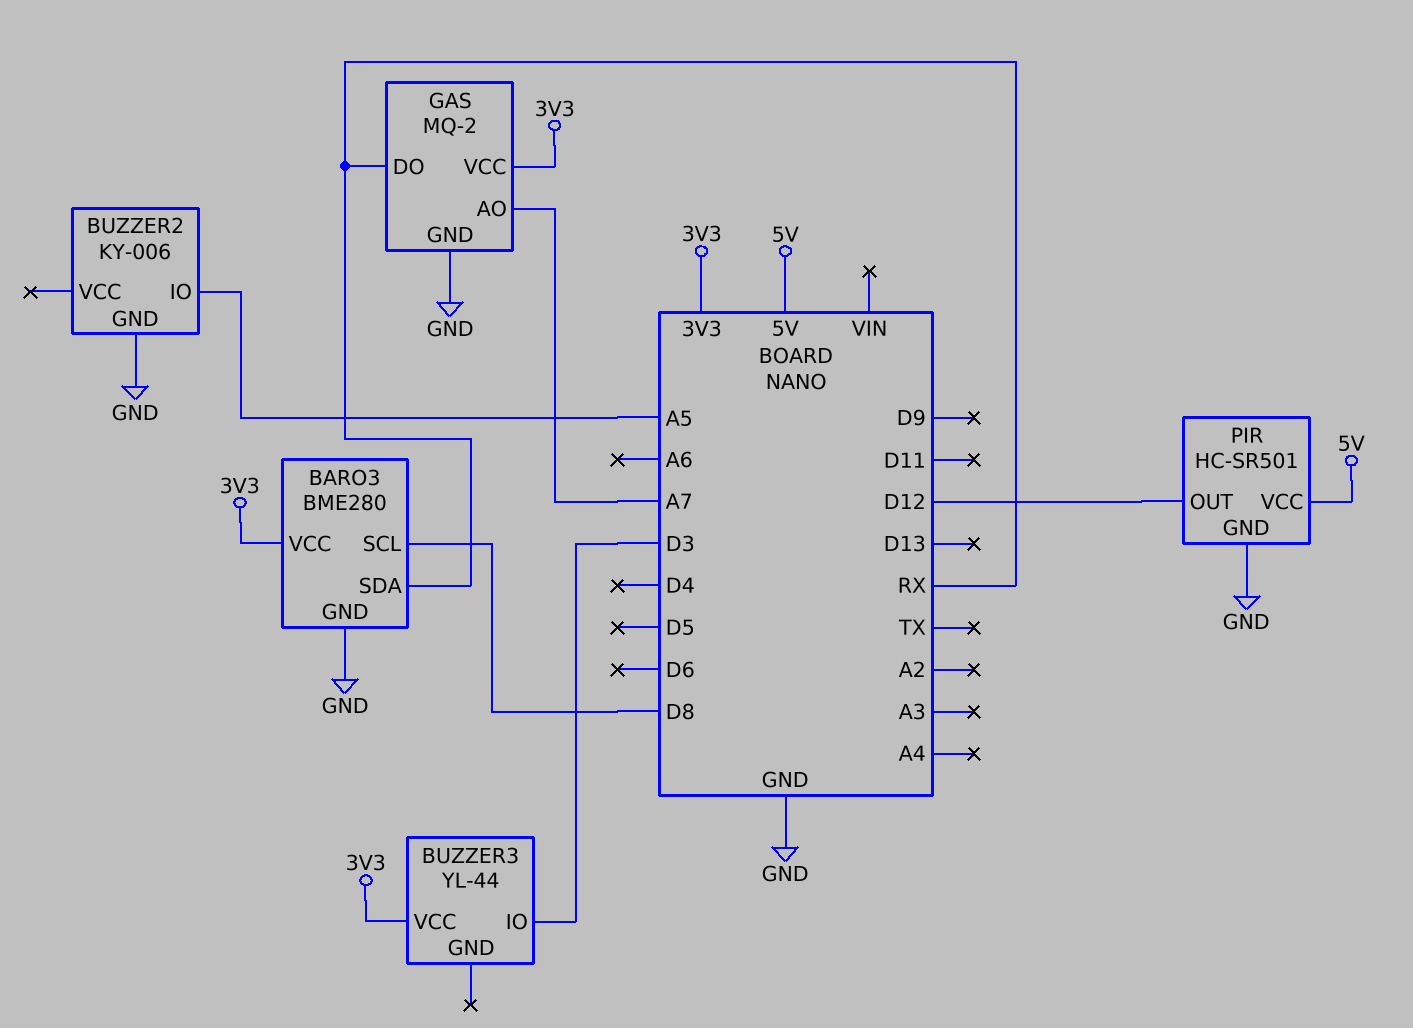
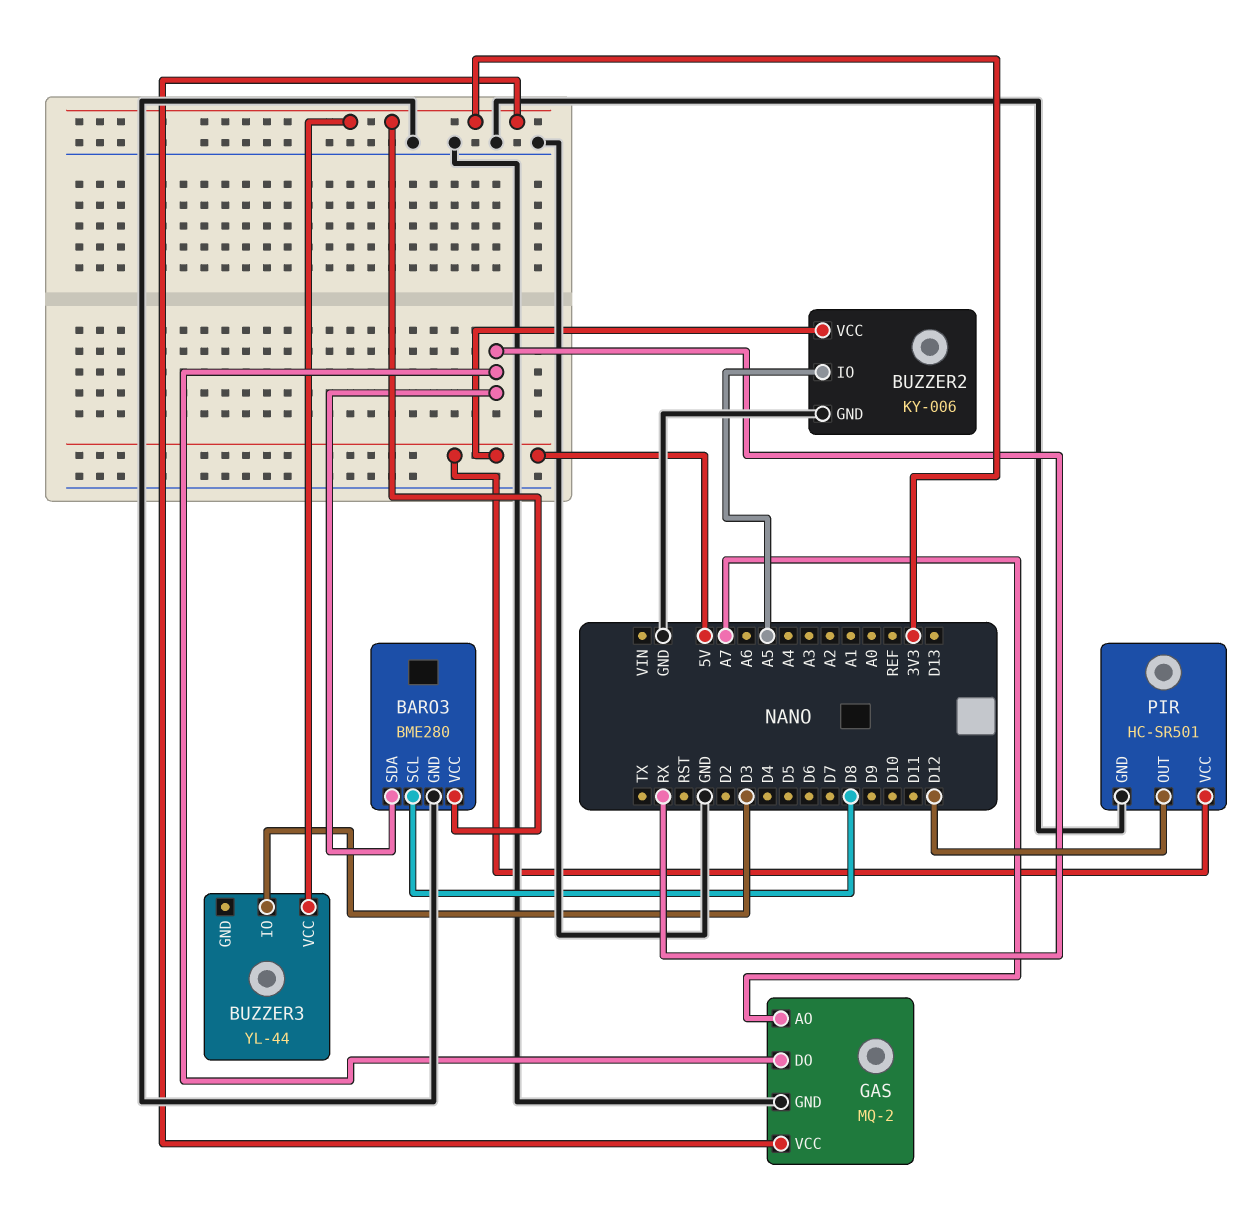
BUZZER2 pin VCC: none -> 5V

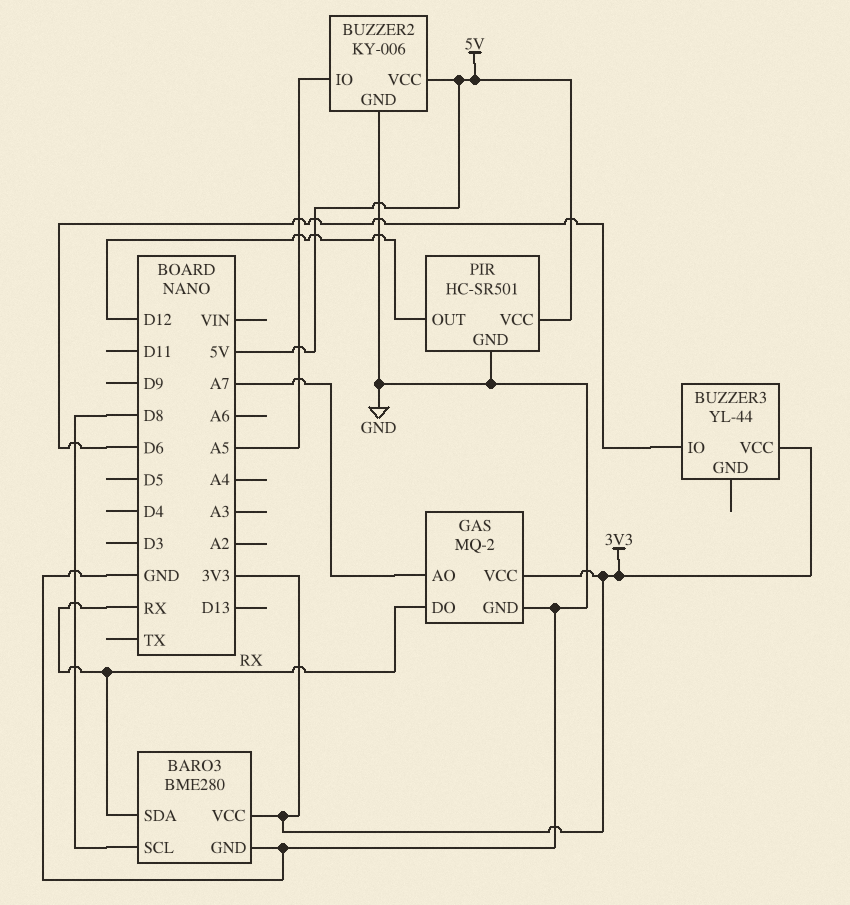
BUZZER3 pin IO: D3 -> D6

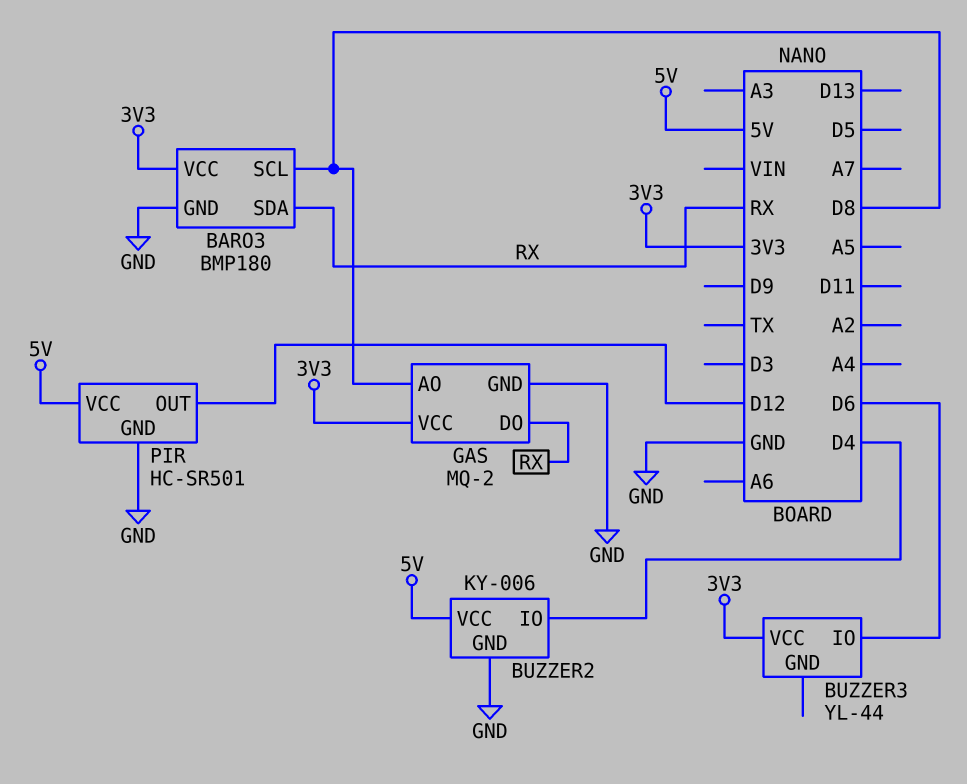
BARO3: BME280 -> BMP180
BUZZER2 pin IO: A5 -> D4
GAS pin AO: A7 -> D8

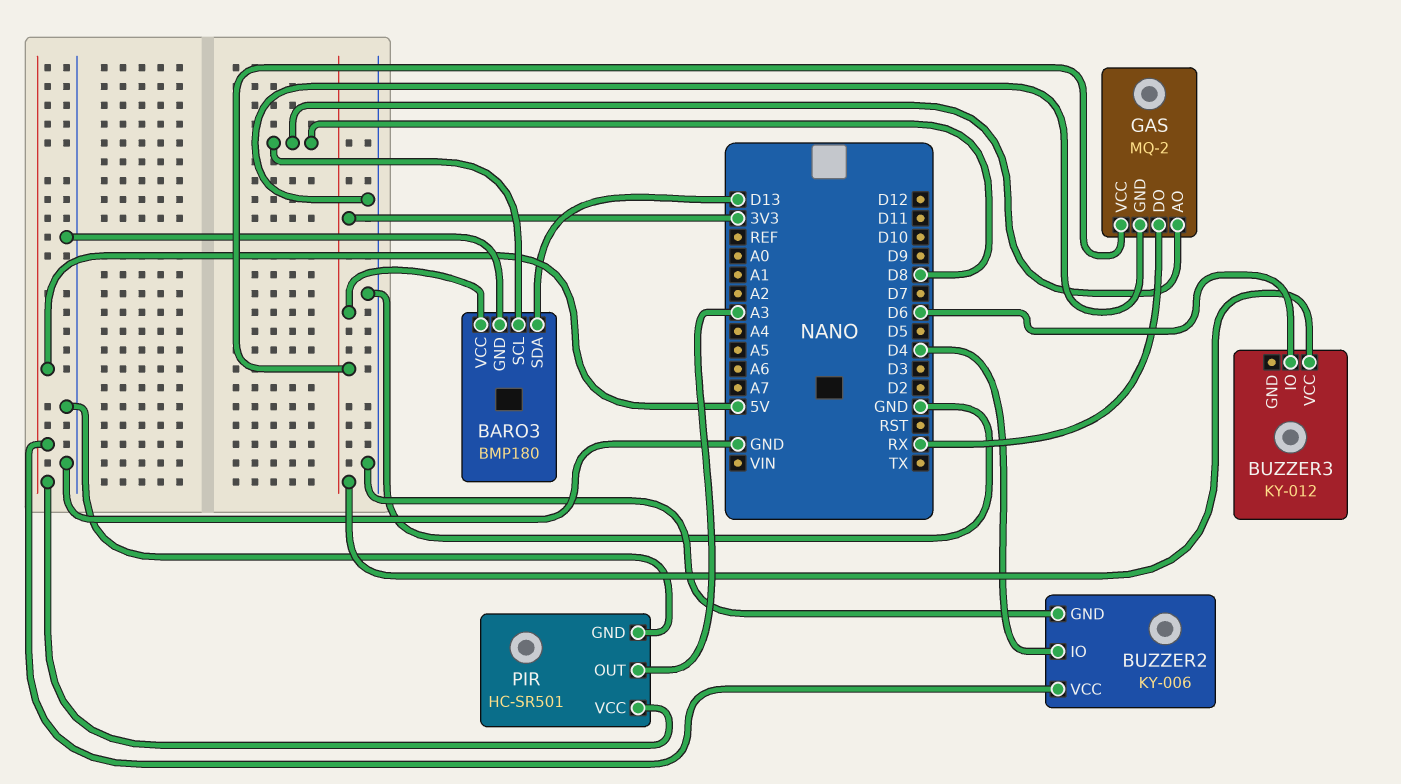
BARO3 pin SDA: RX -> D13
BUZZER3: YL-44 -> KY-012
PIR pin OUT: D12 -> A3

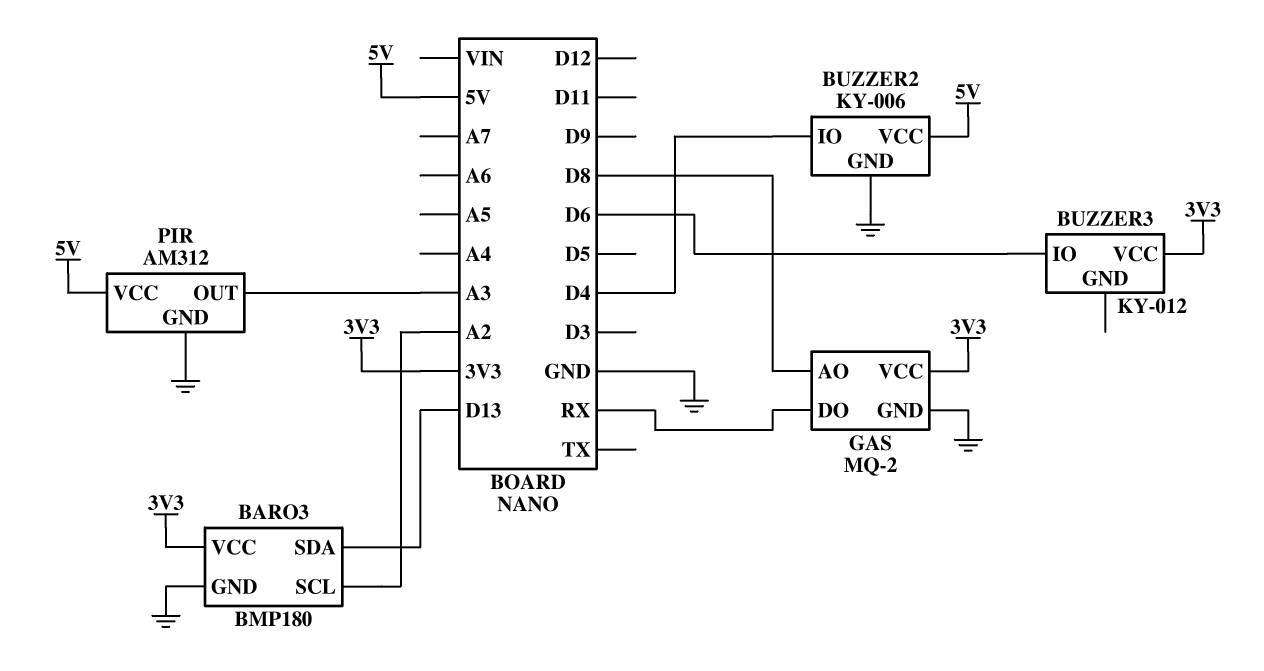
BARO3 pin SCL: D8 -> A2
PIR: HC-SR501 -> AM312

